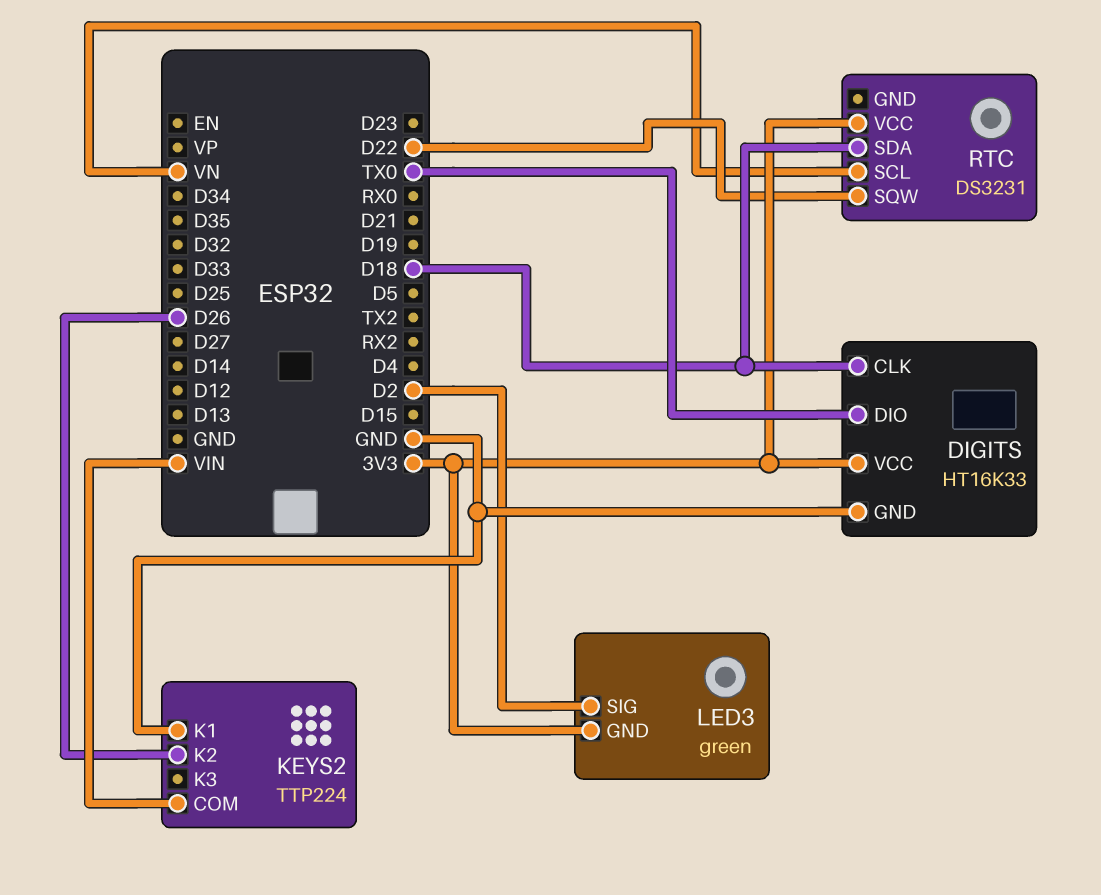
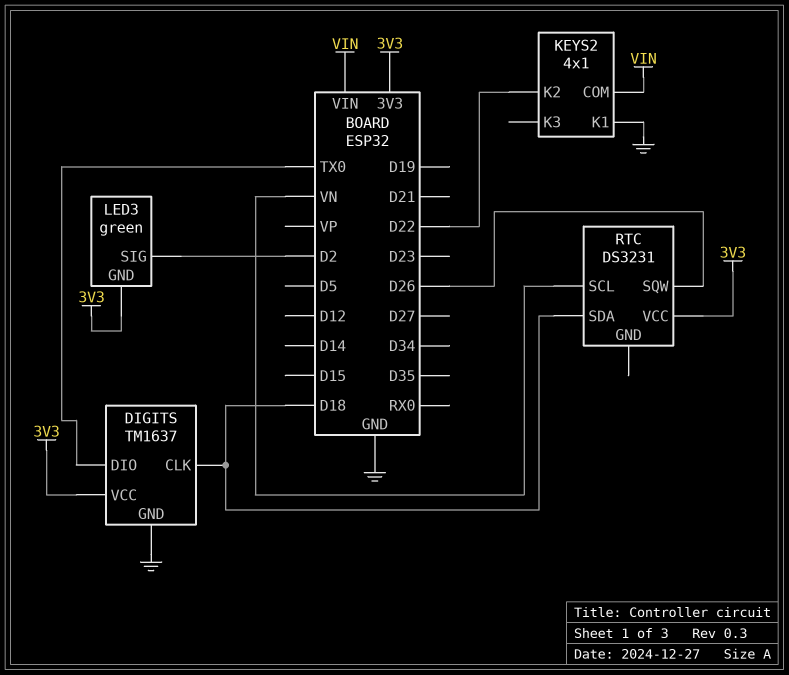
DIGITS: HT16K33 -> TM1637
KEYS2: TTP224 -> 4x1
KEYS2 pin K2: D26 -> D22
RTC pin SQW: D22 -> D26

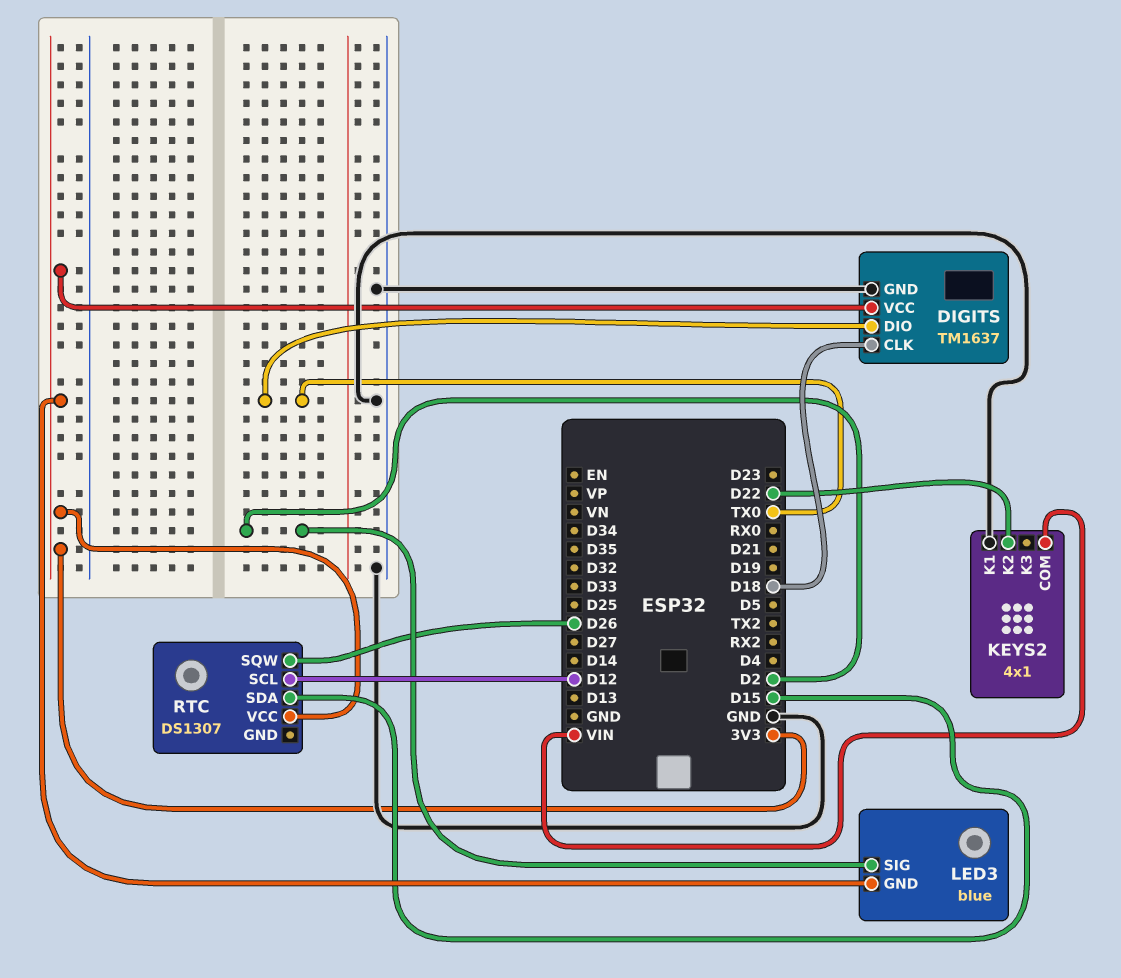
LED3: green -> blue
RTC: DS3231 -> DS1307
RTC pin SCL: VN -> D12
RTC pin SDA: D18 -> D15

